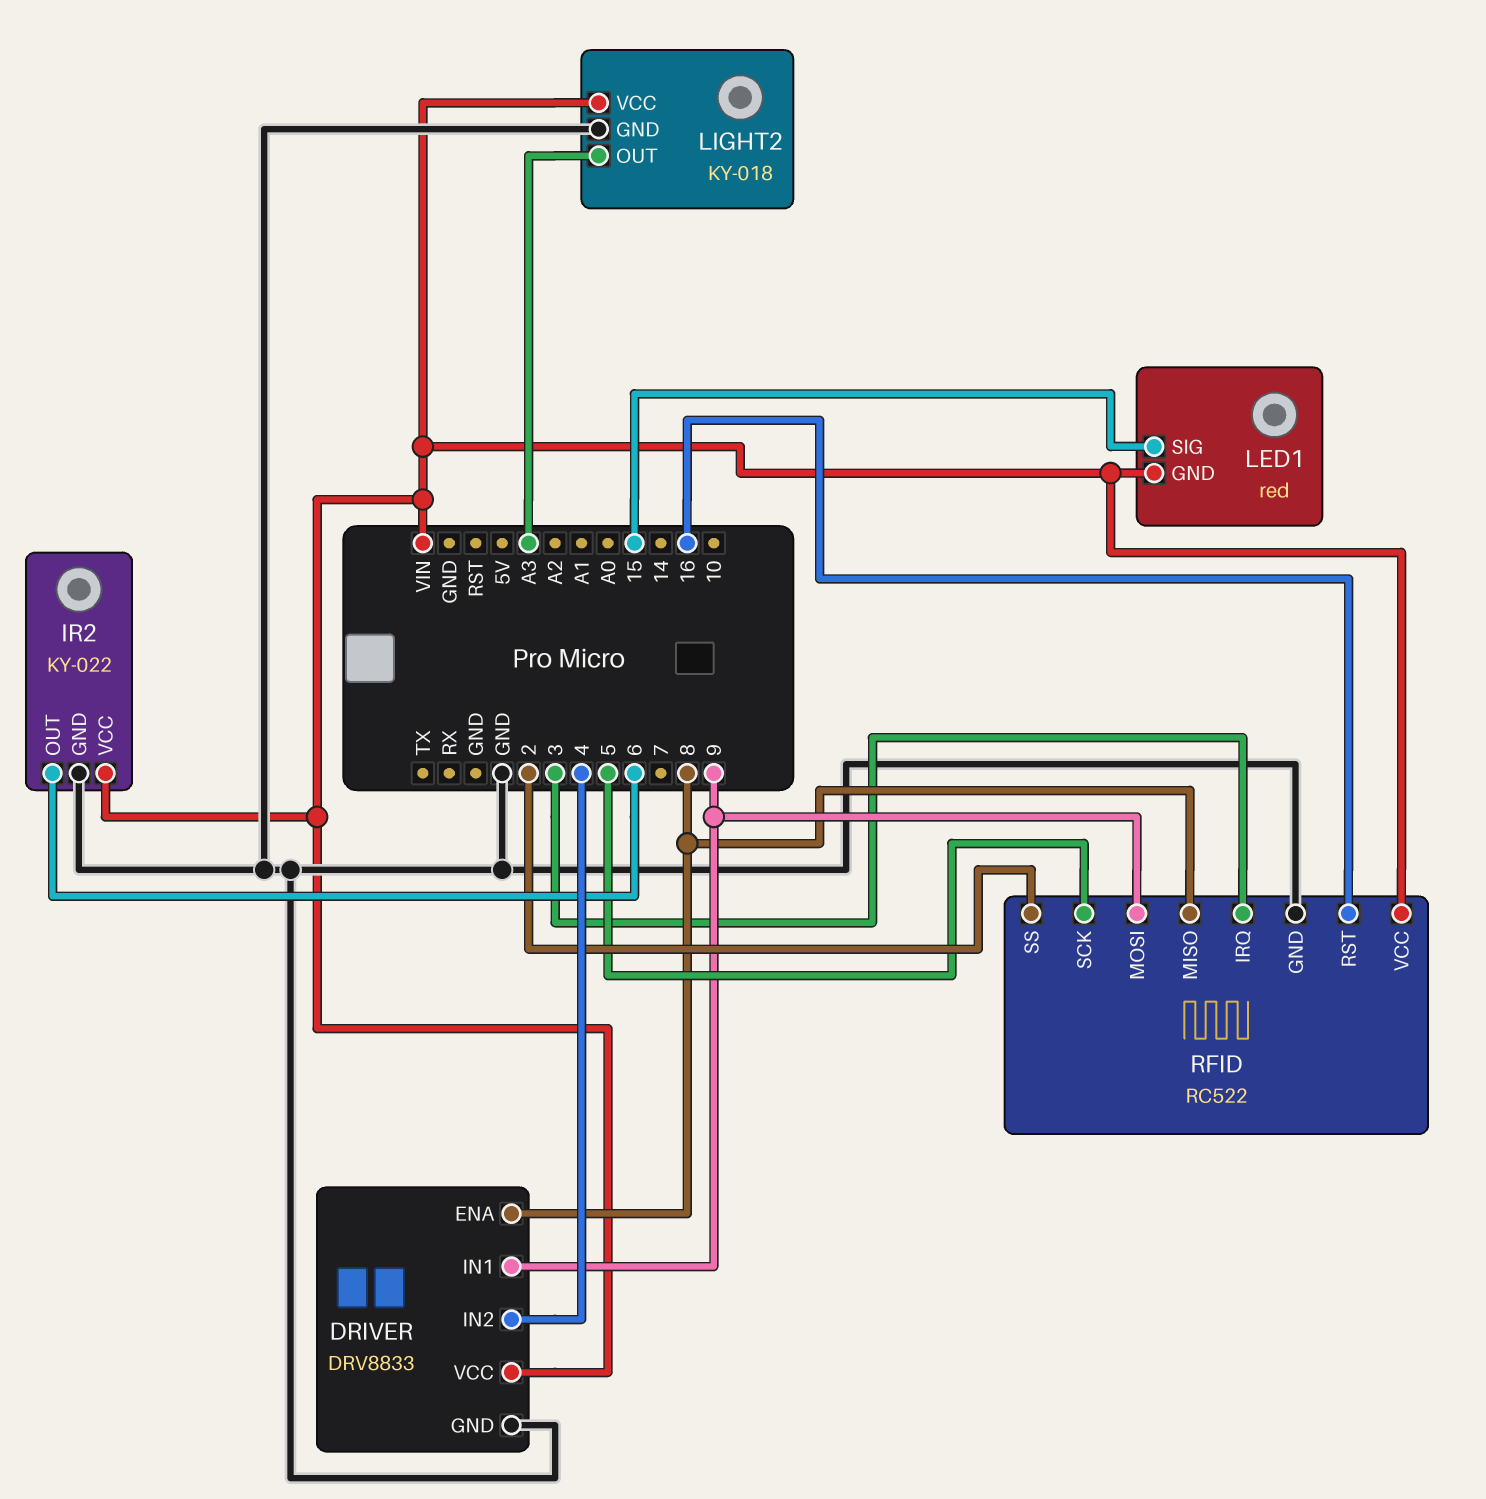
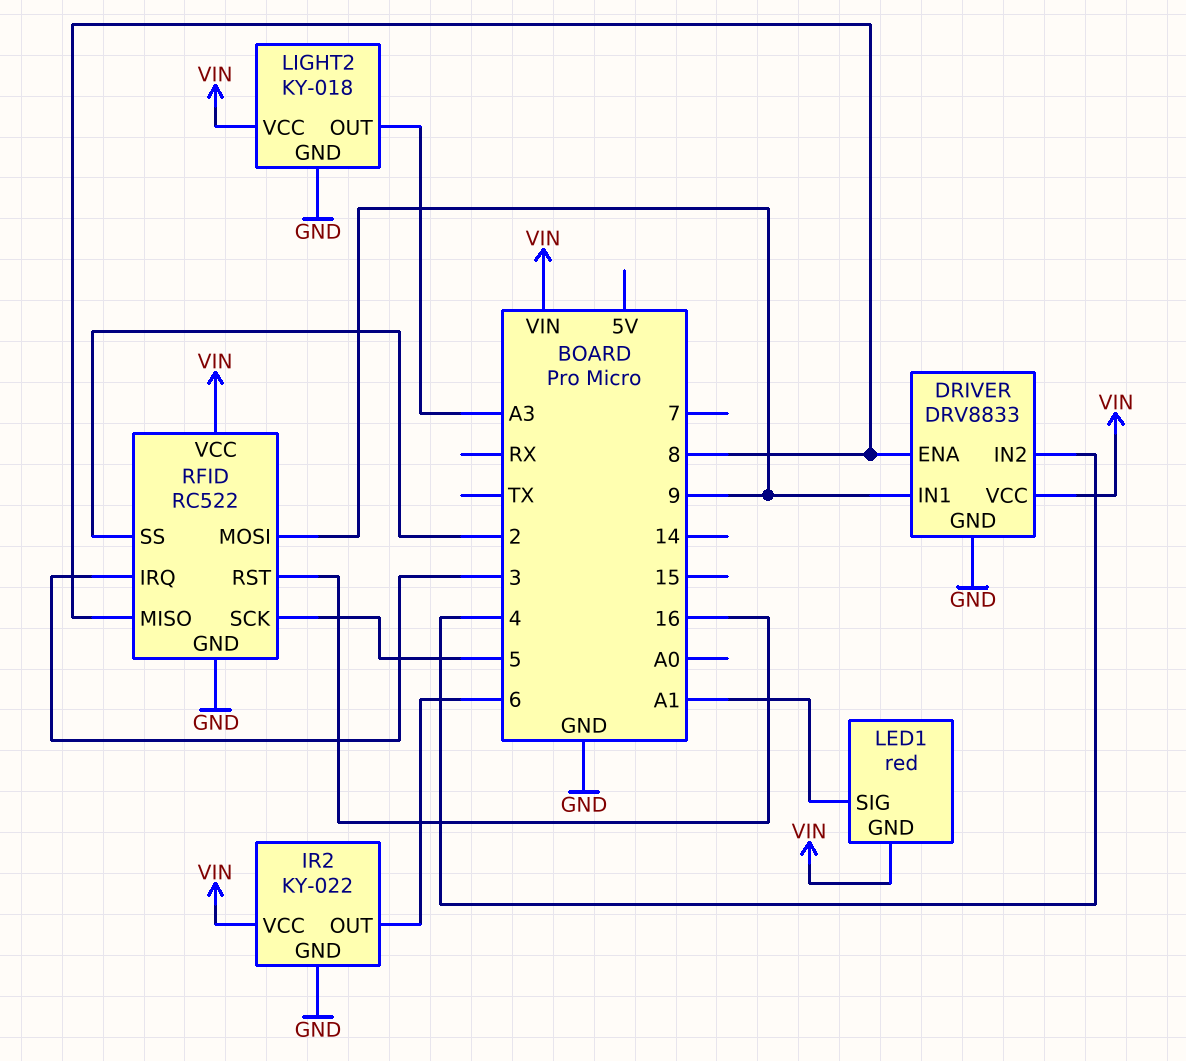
LED1 pin SIG: 15 -> A1

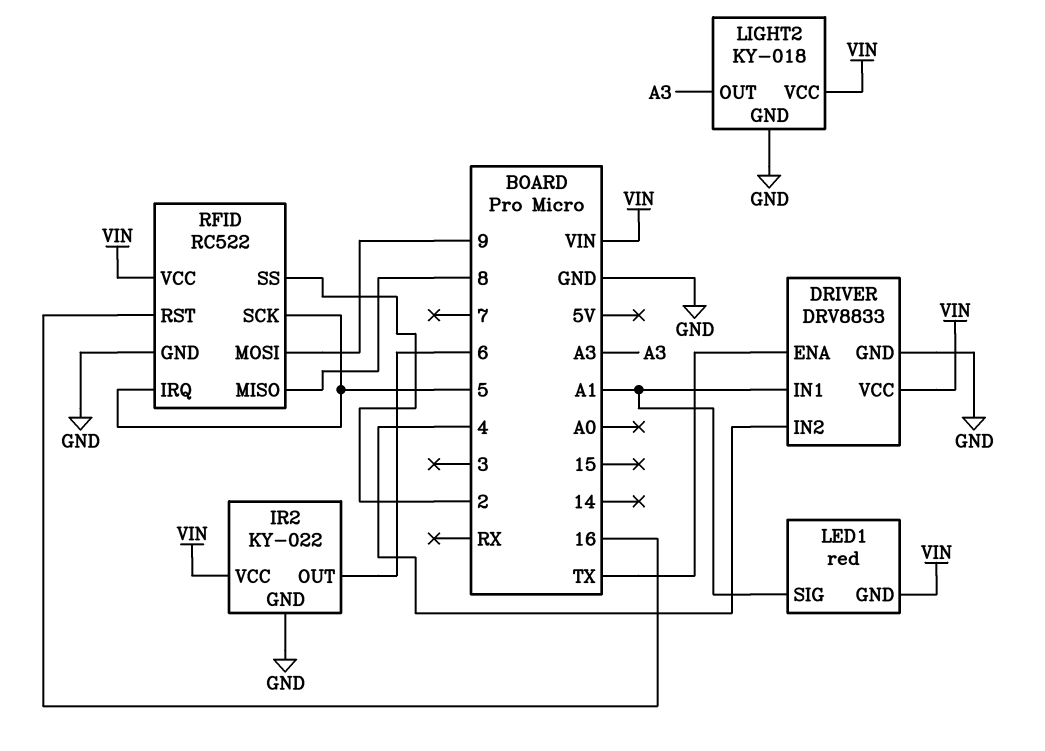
DRIVER pin ENA: 8 -> TX
DRIVER pin IN1: 9 -> A1
RFID pin IRQ: 3 -> 5

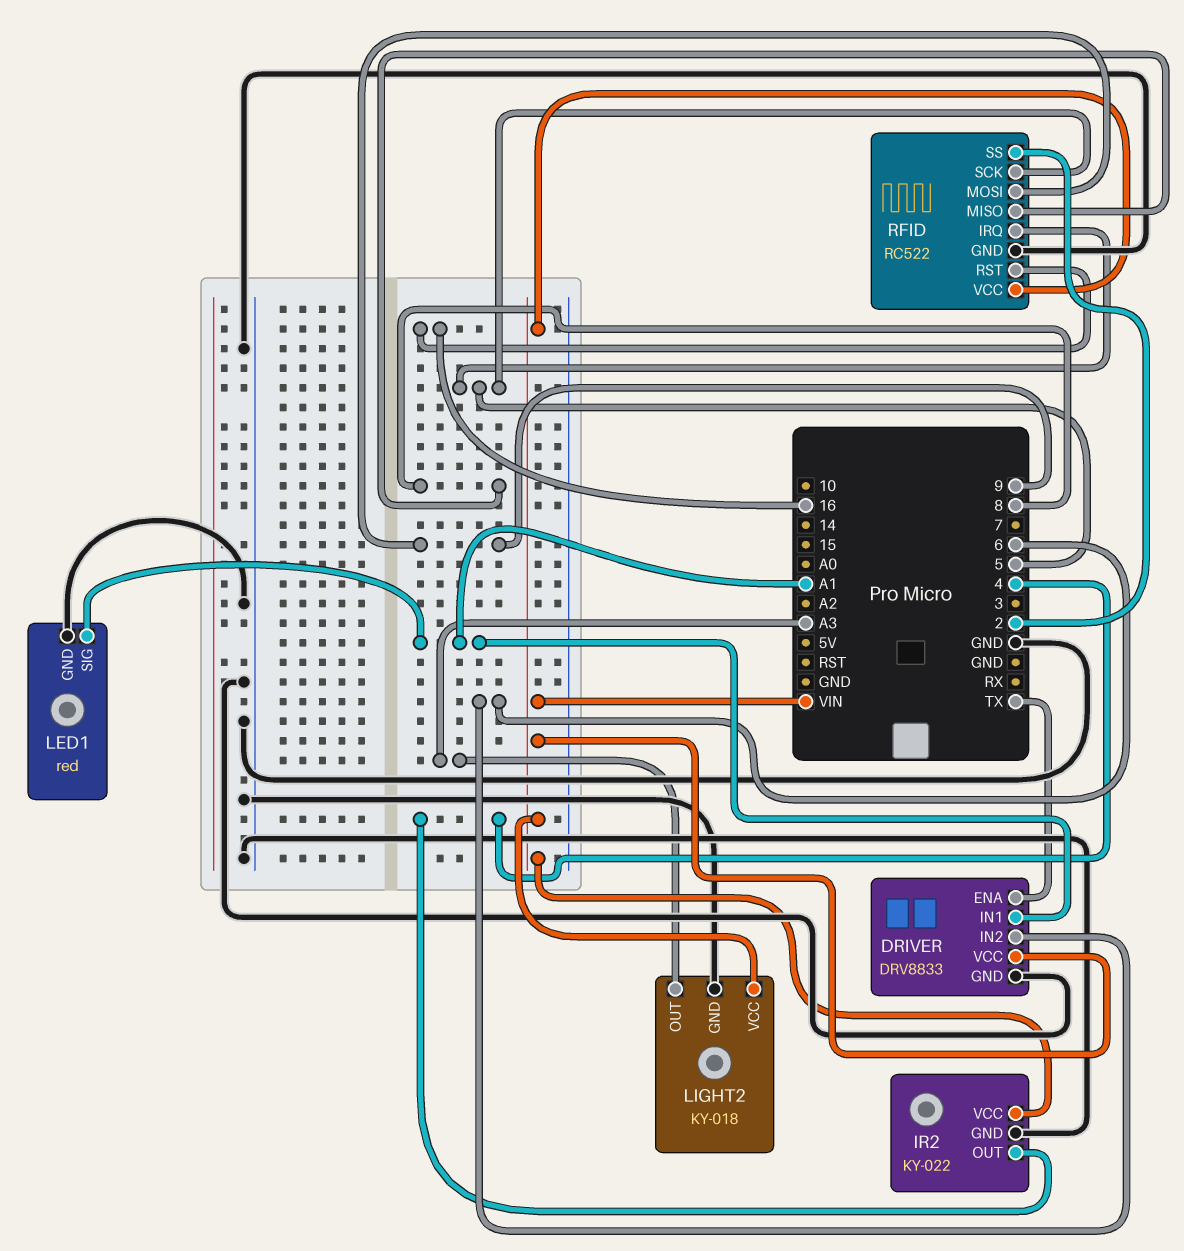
DRIVER pin IN2: 4 -> 6
IR2 pin OUT: 6 -> 4
LED1 pin GND: VIN -> GND

